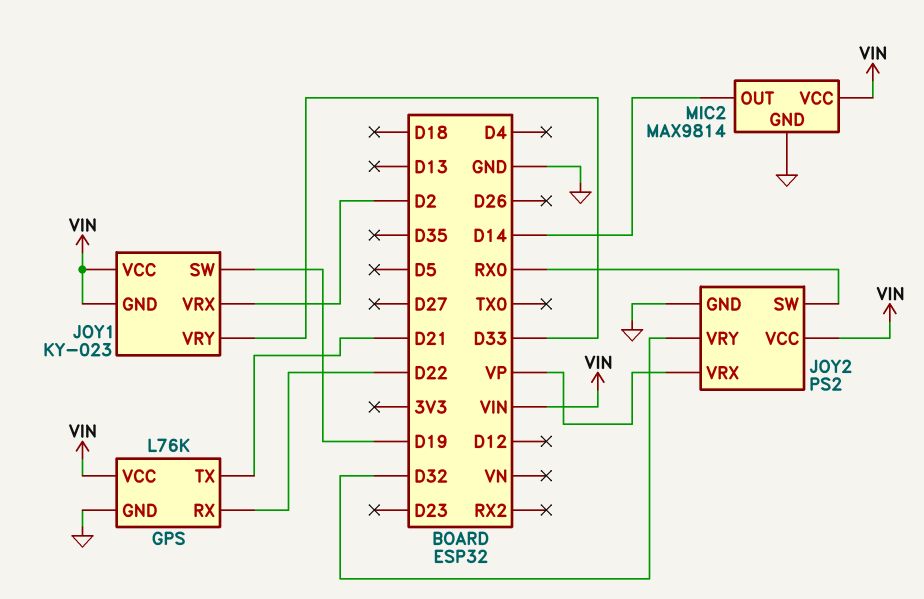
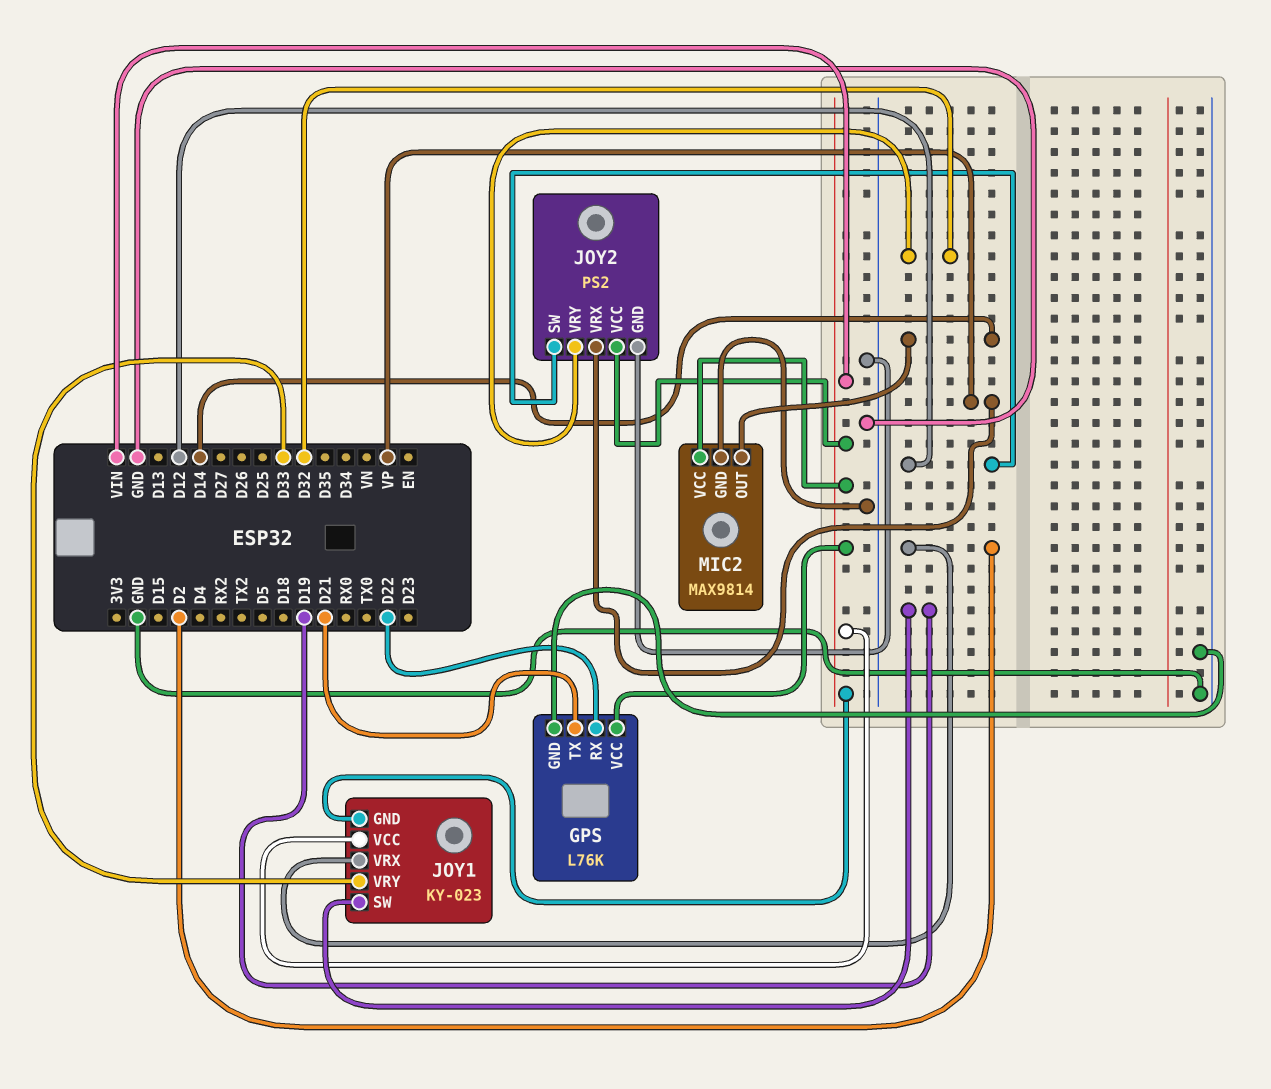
JOY2 pin SW: RX0 -> D12

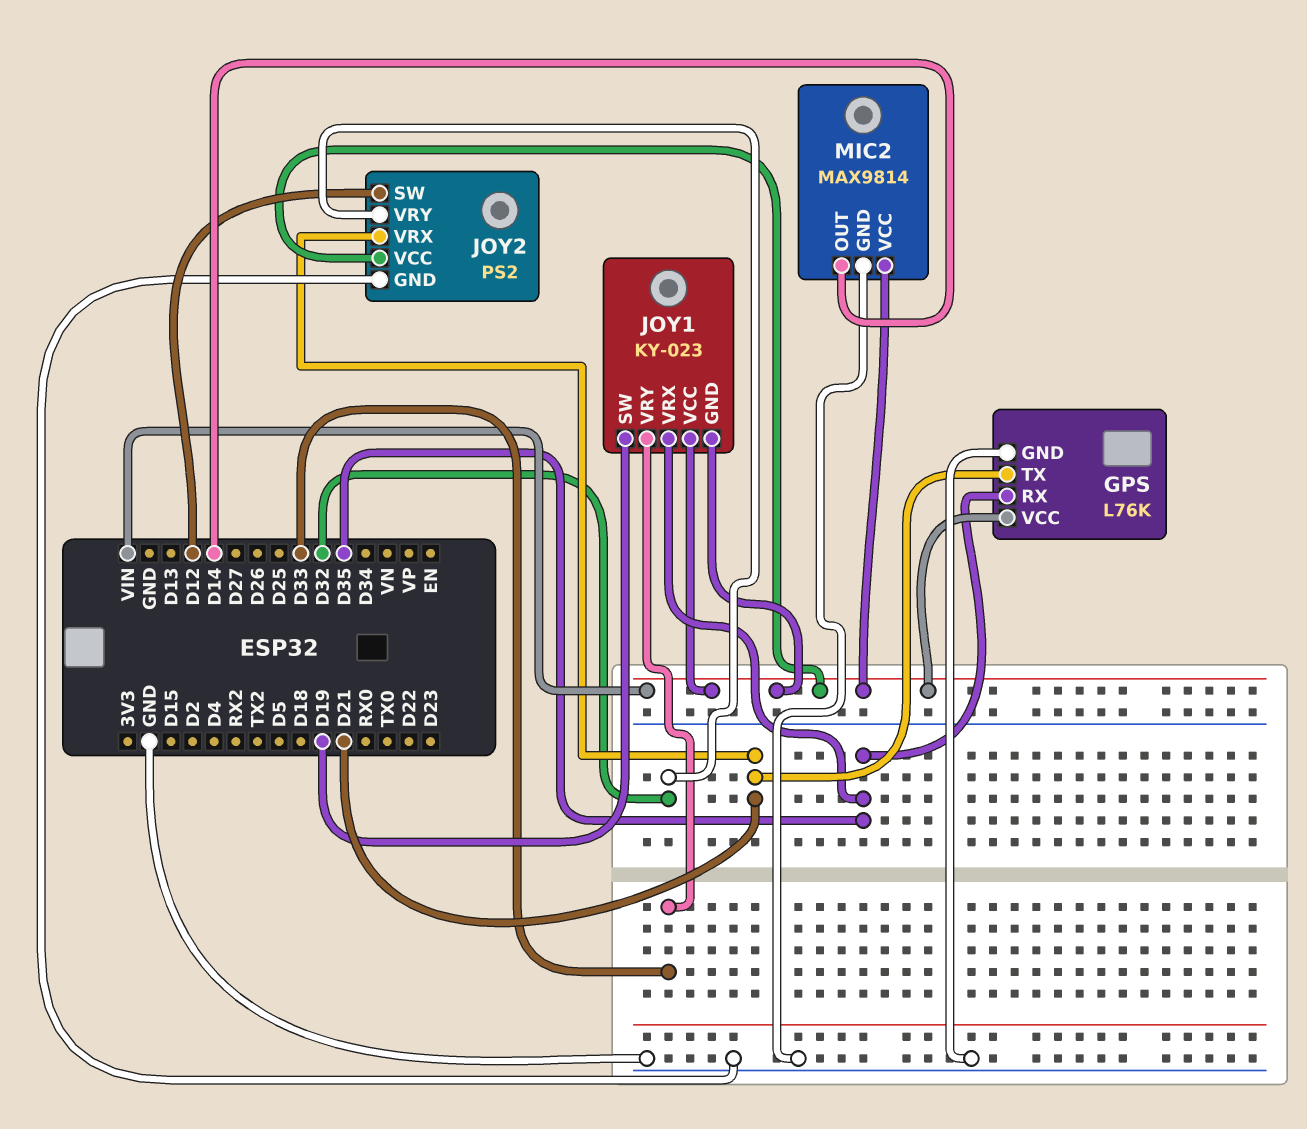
GPS pin RX: D22 -> D35
JOY1 pin VRX: D2 -> D35
JOY2 pin VRX: VP -> D21

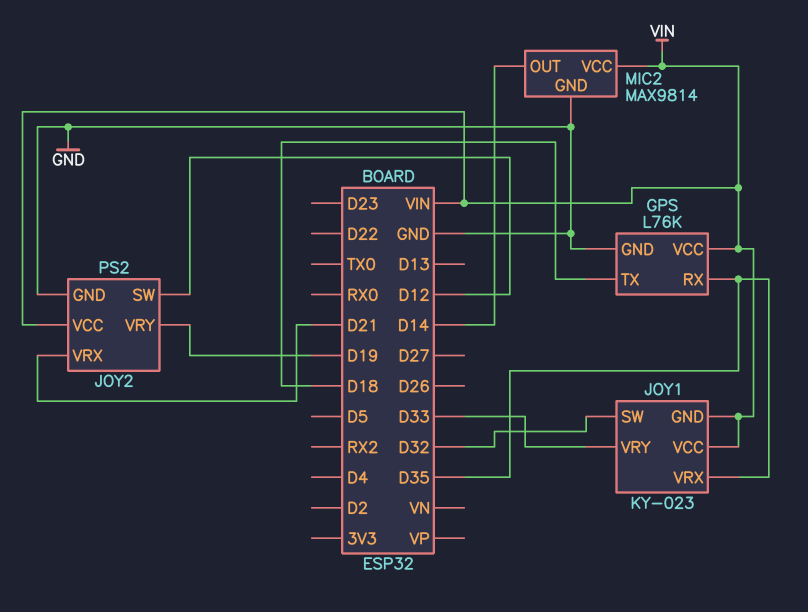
GPS pin TX: D21 -> D18
JOY1 pin SW: D19 -> D32
JOY2 pin VRY: D32 -> D19

